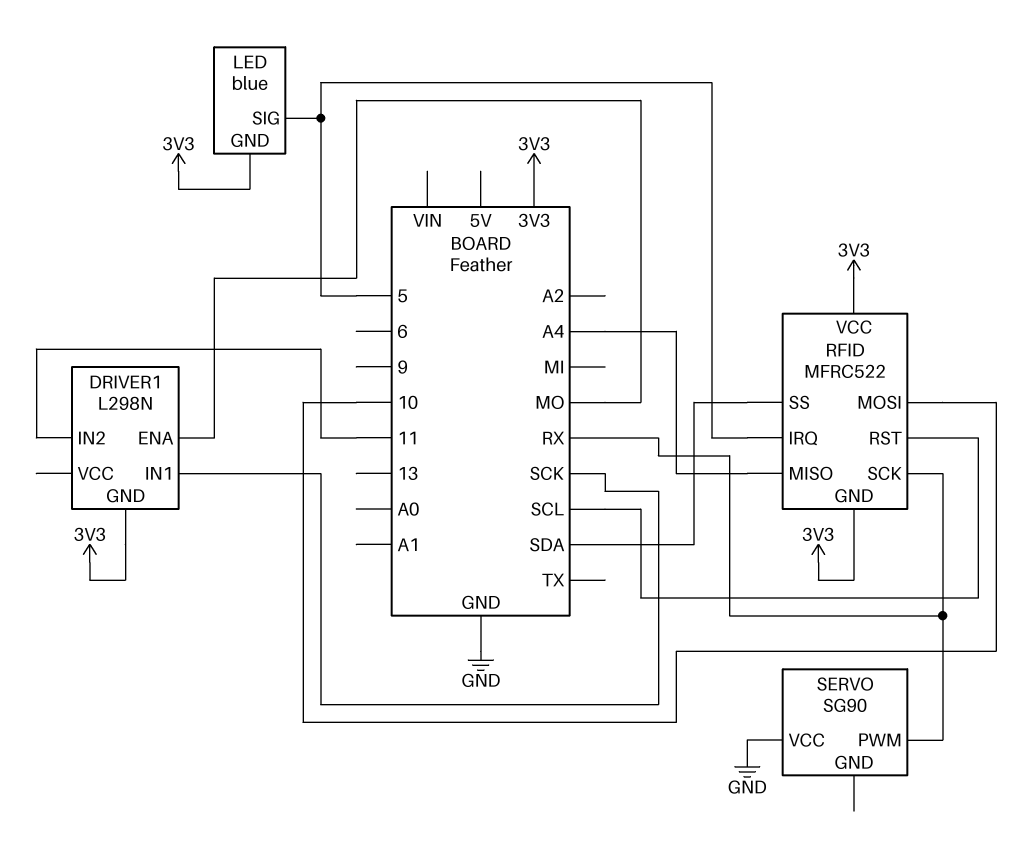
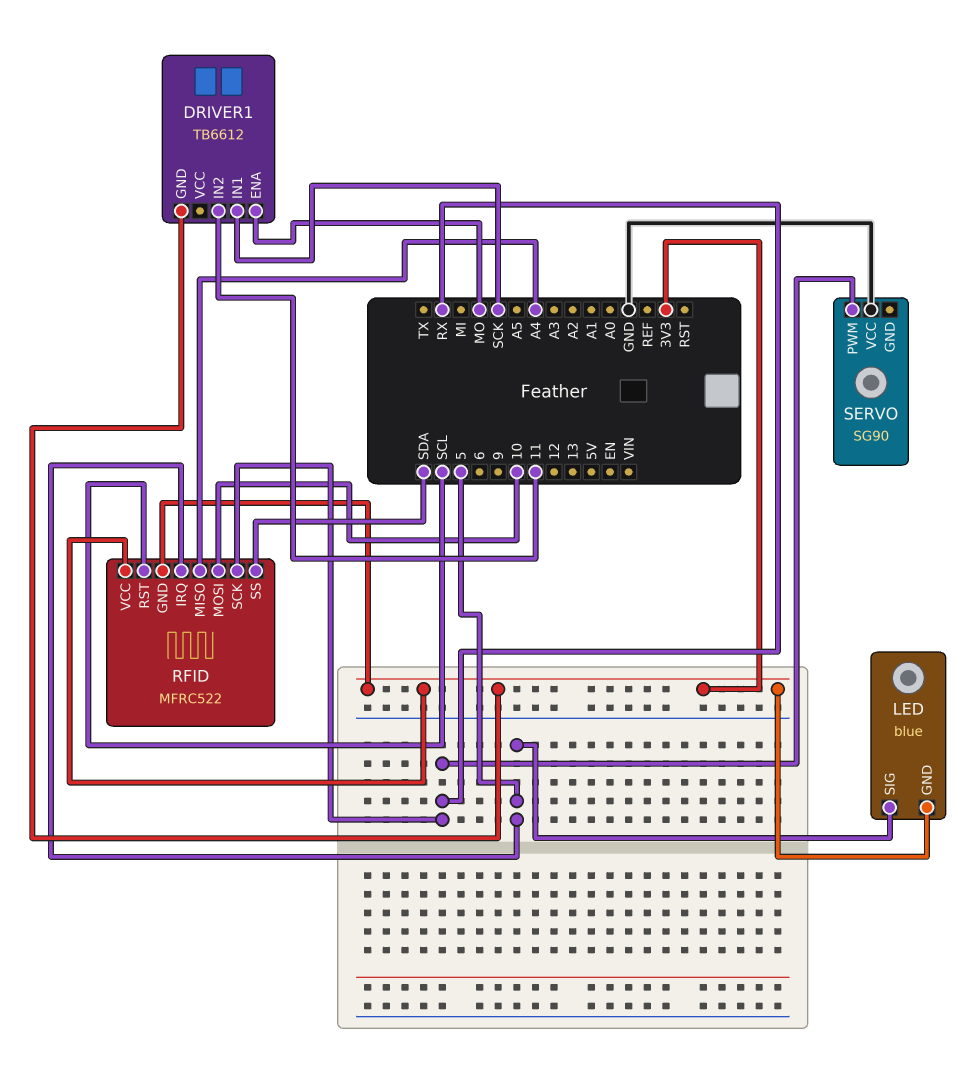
DRIVER1: L298N -> TB6612

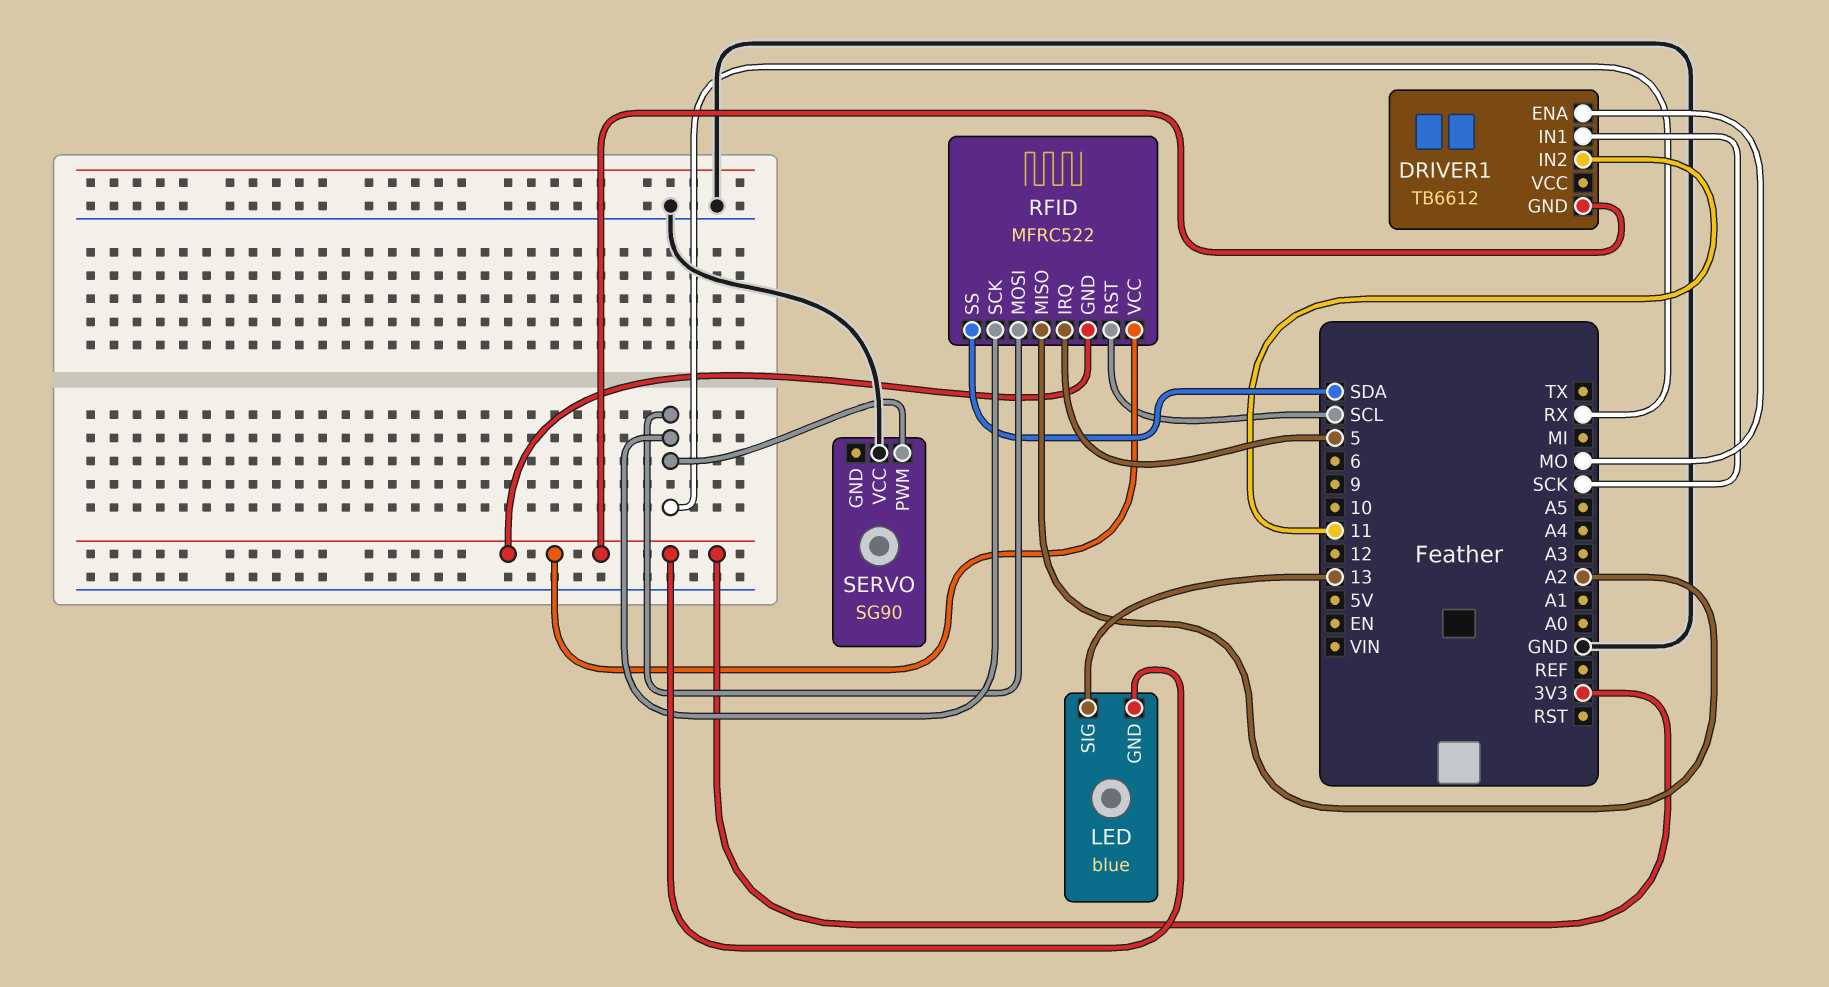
LED pin SIG: 5 -> 13
RFID pin MISO: A4 -> A2
RFID pin MOSI: 10 -> RX

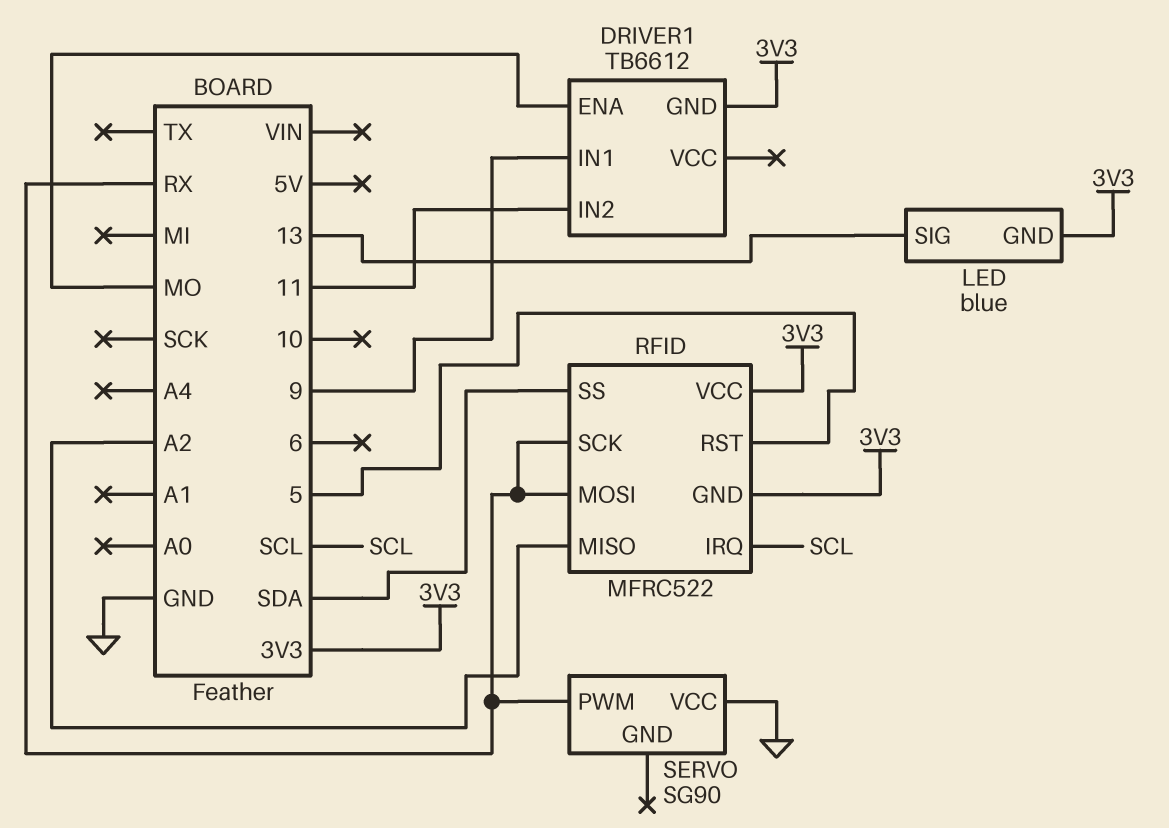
DRIVER1 pin IN1: SCK -> 9
RFID pin IRQ: 5 -> SCL
RFID pin RST: SCL -> 5

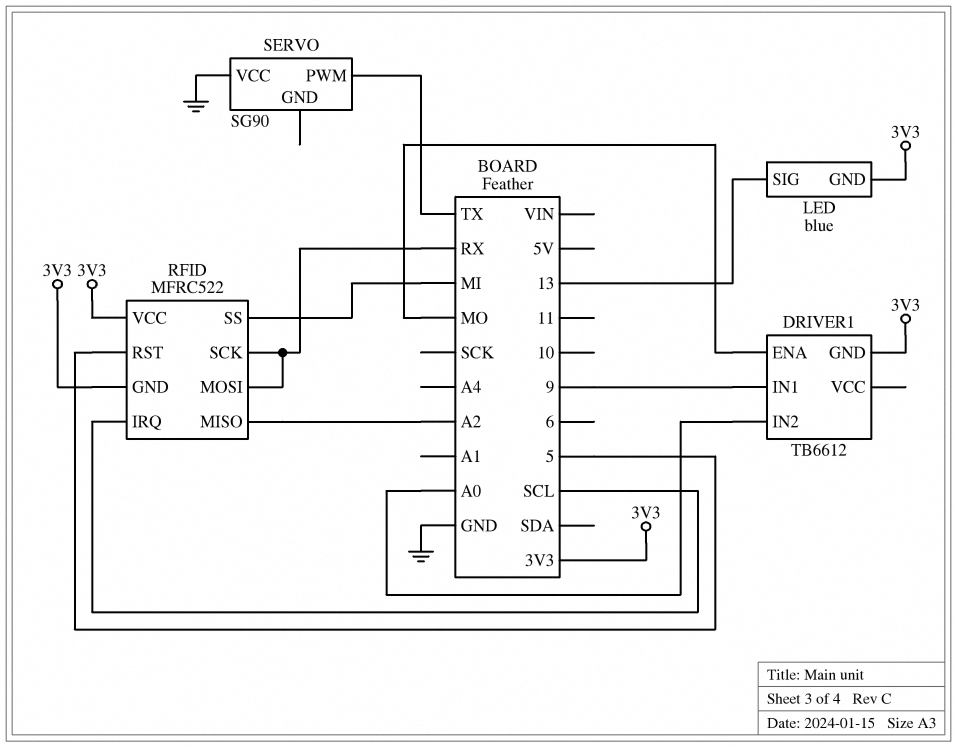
DRIVER1 pin IN2: 11 -> A0
RFID pin SS: SDA -> MI
SERVO pin PWM: RX -> TX

